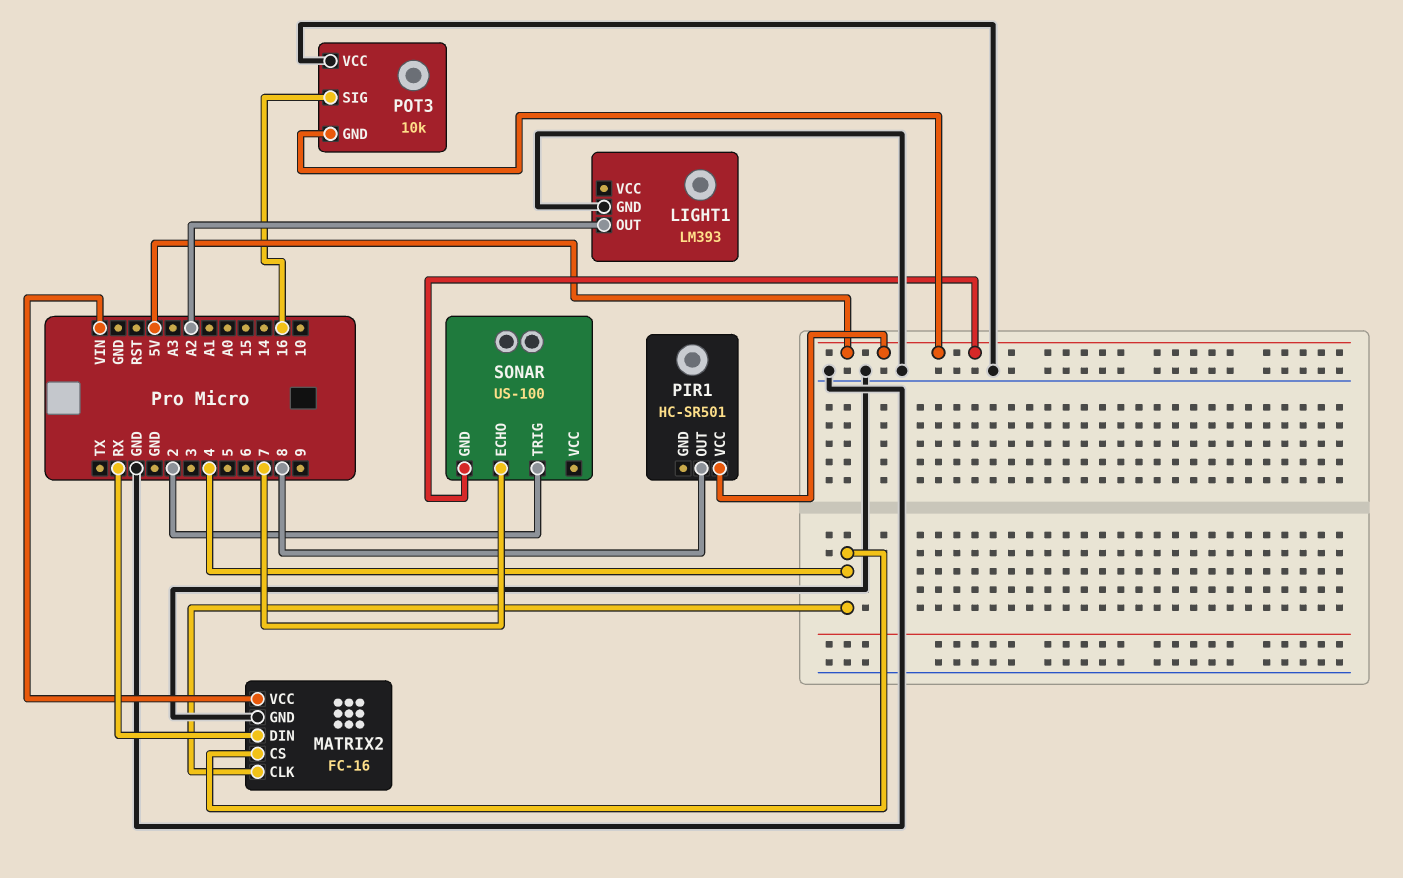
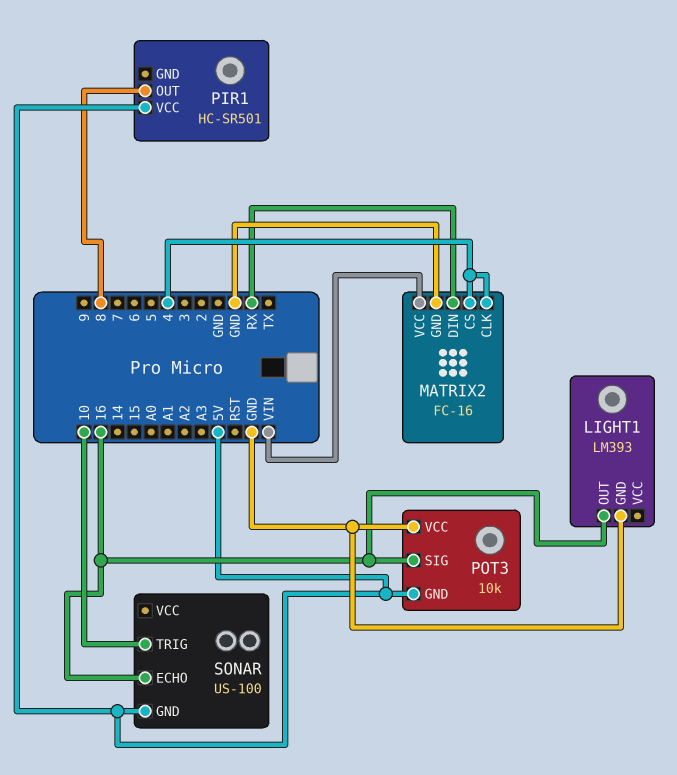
LIGHT1 pin OUT: A2 -> 16
SONAR pin ECHO: 7 -> 16
SONAR pin TRIG: 2 -> 10

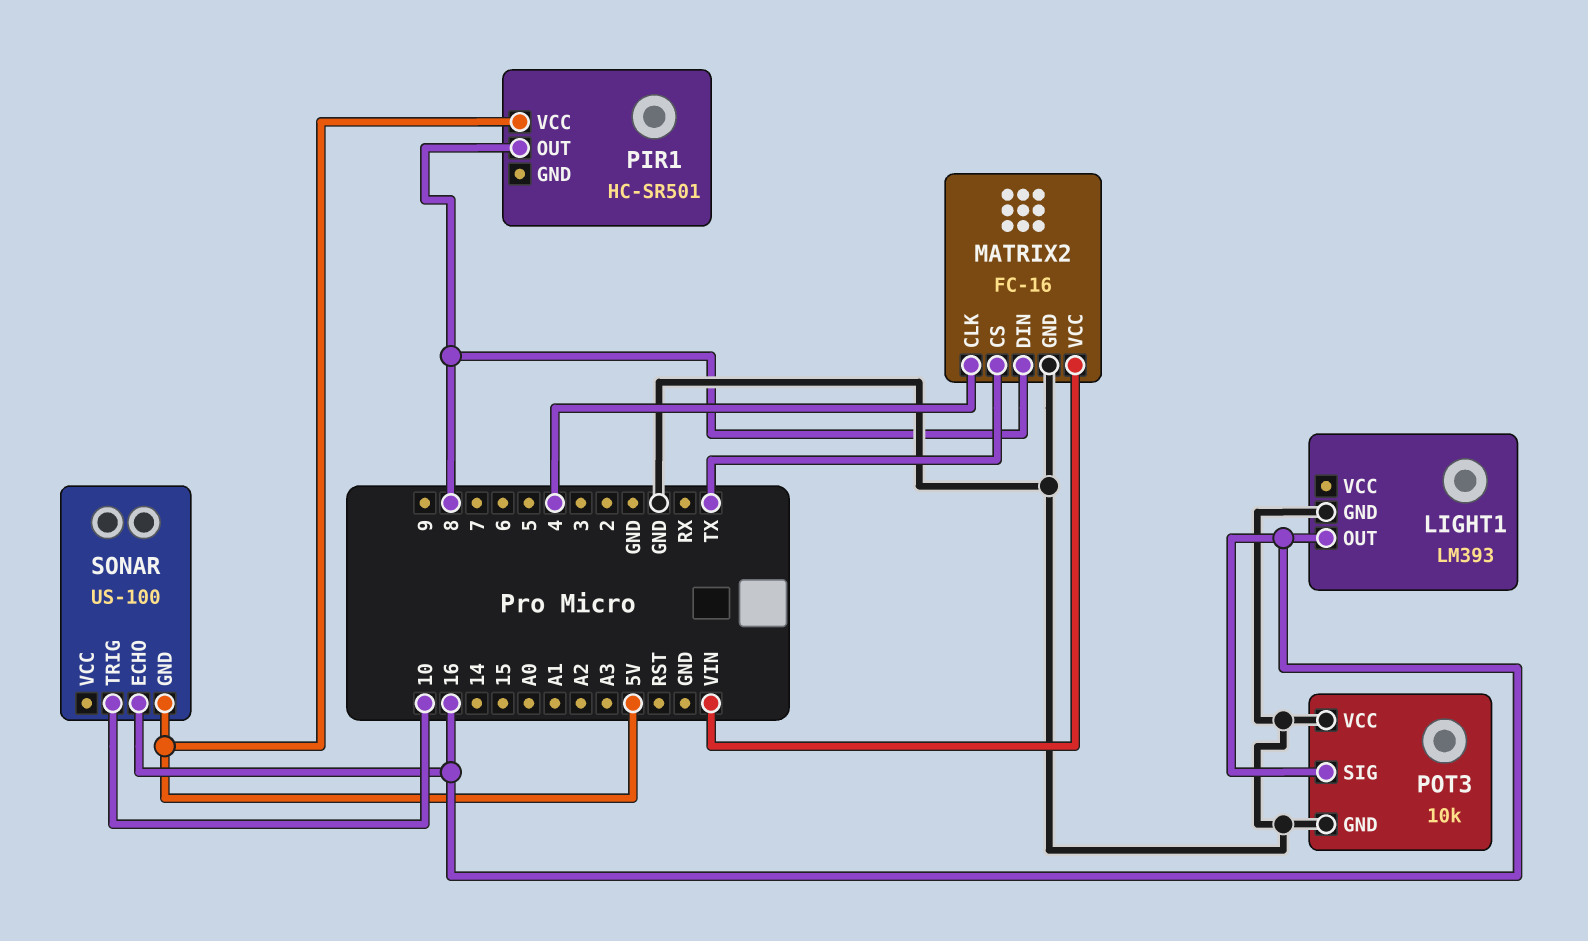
MATRIX2 pin CS: 4 -> TX
MATRIX2 pin DIN: RX -> 8
POT3 pin GND: 5V -> GND

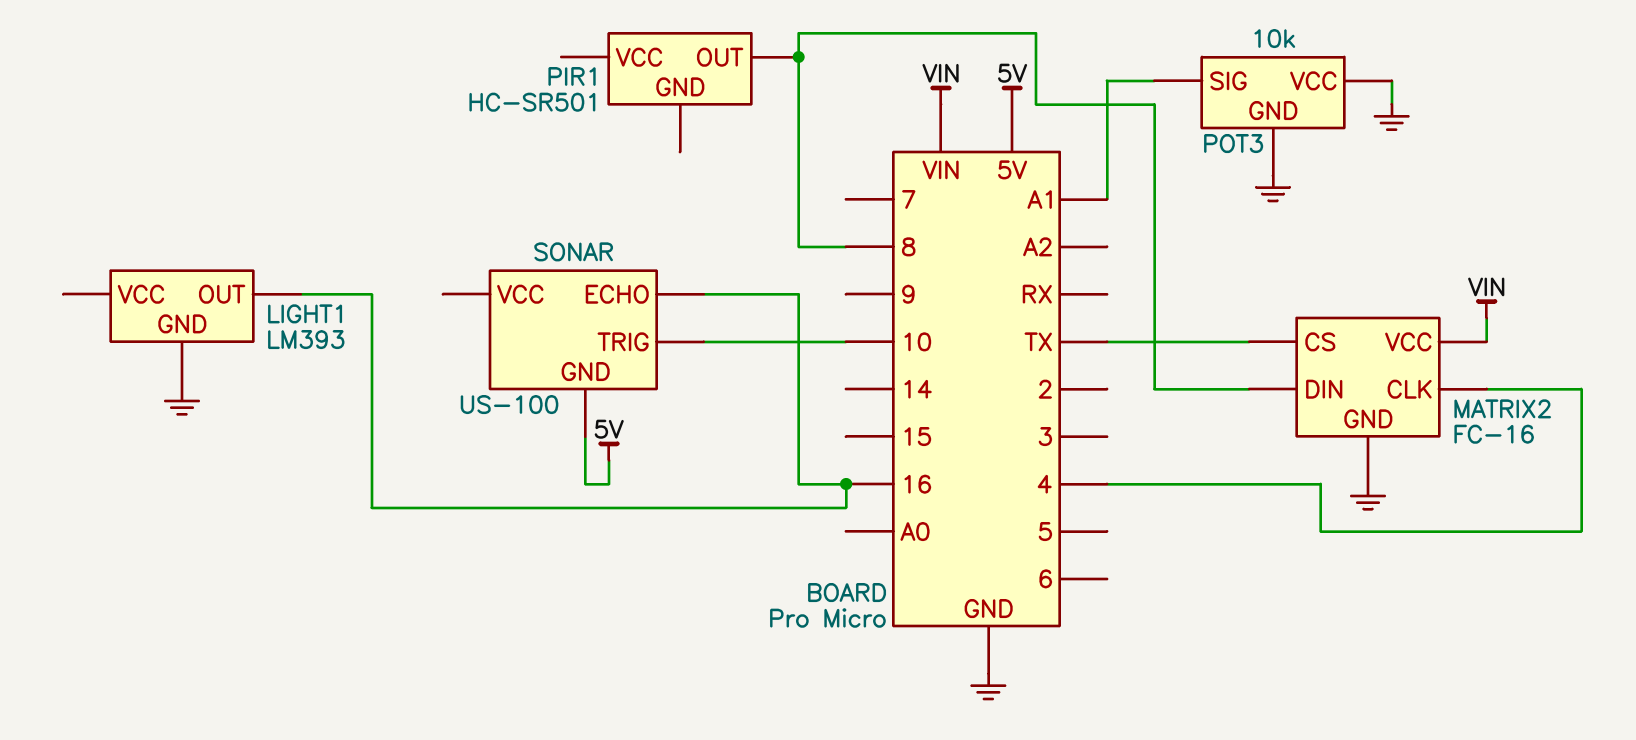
PIR1 pin VCC: 5V -> none
POT3 pin SIG: 16 -> A1

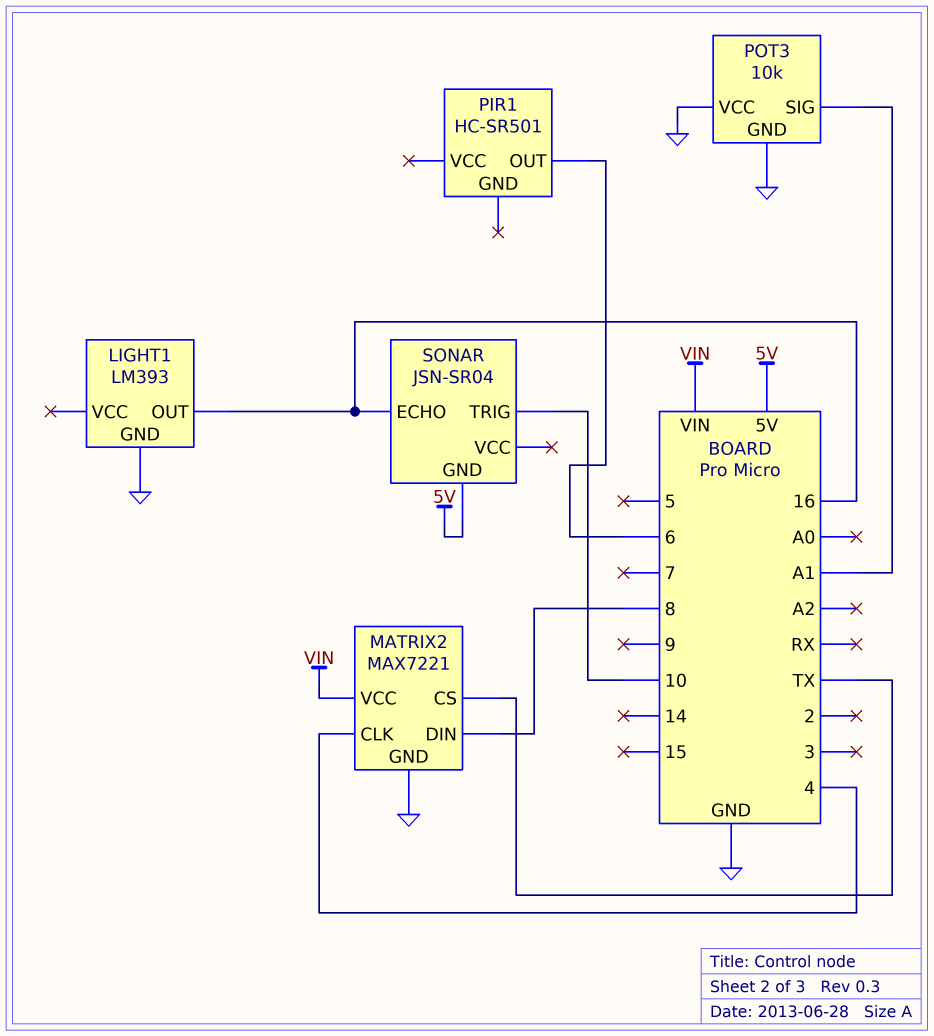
MATRIX2: FC-16 -> MAX7221
PIR1 pin OUT: 8 -> 6
SONAR: US-100 -> JSN-SR04

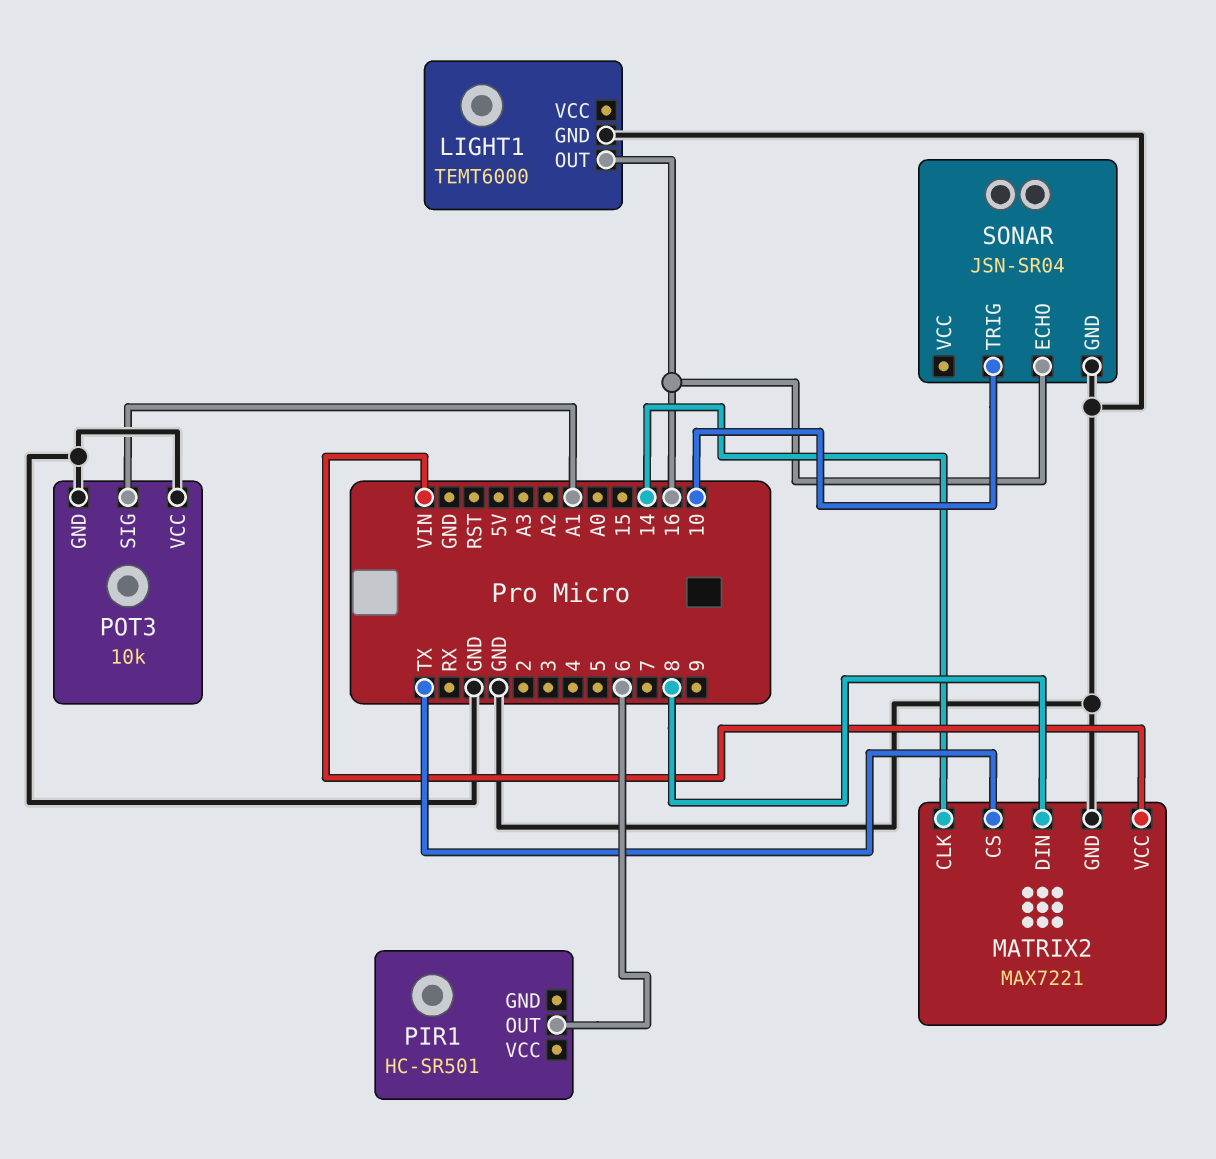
LIGHT1: LM393 -> TEMT6000
MATRIX2 pin CLK: 4 -> 14
SONAR pin GND: 5V -> GND

